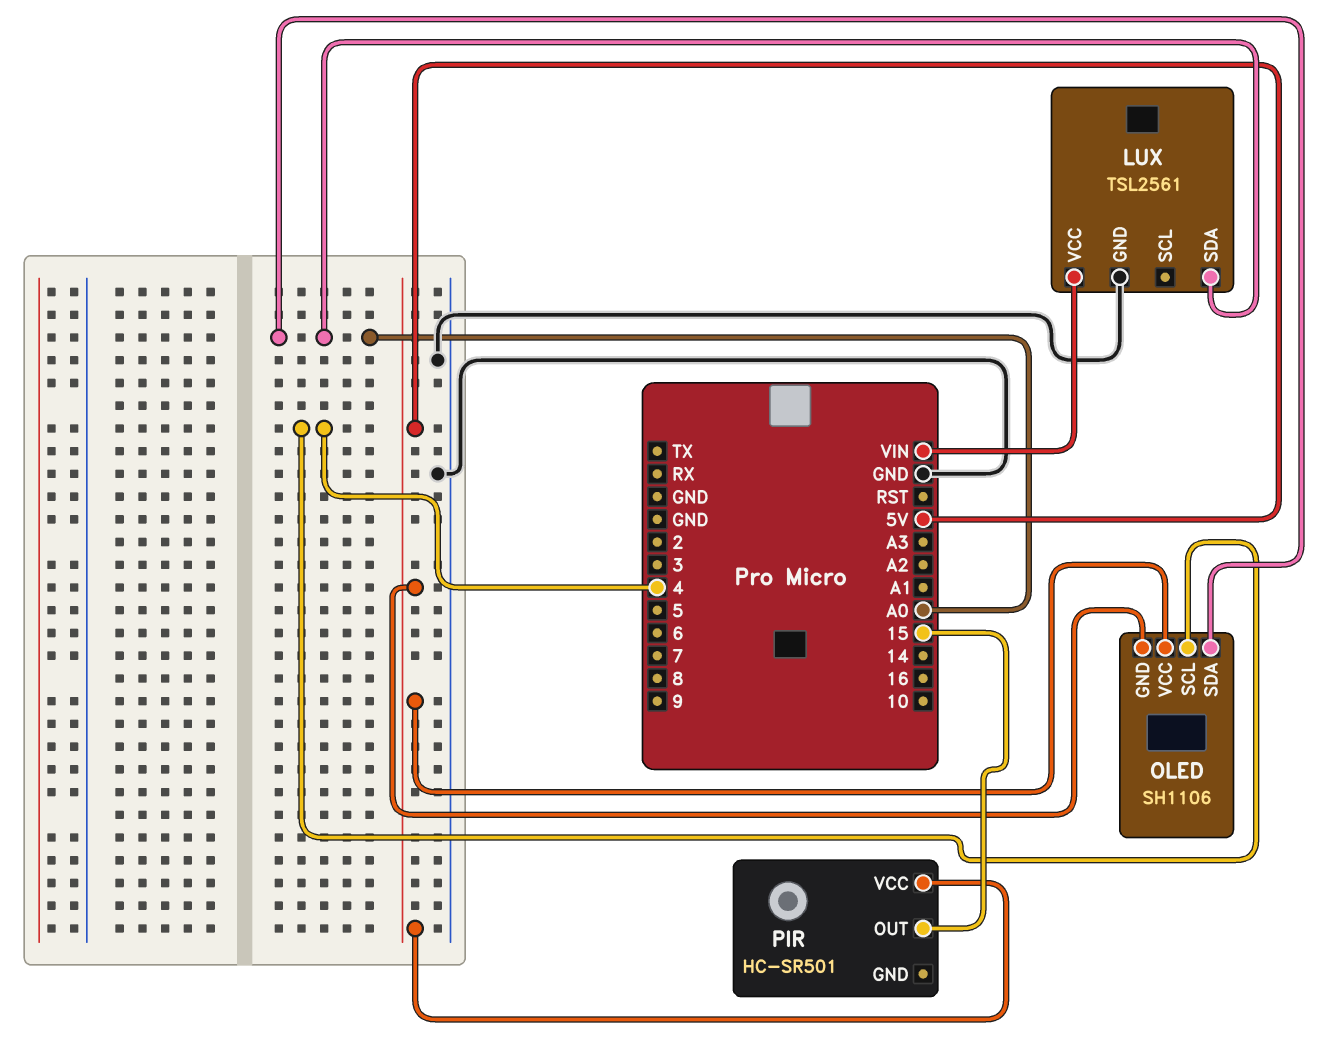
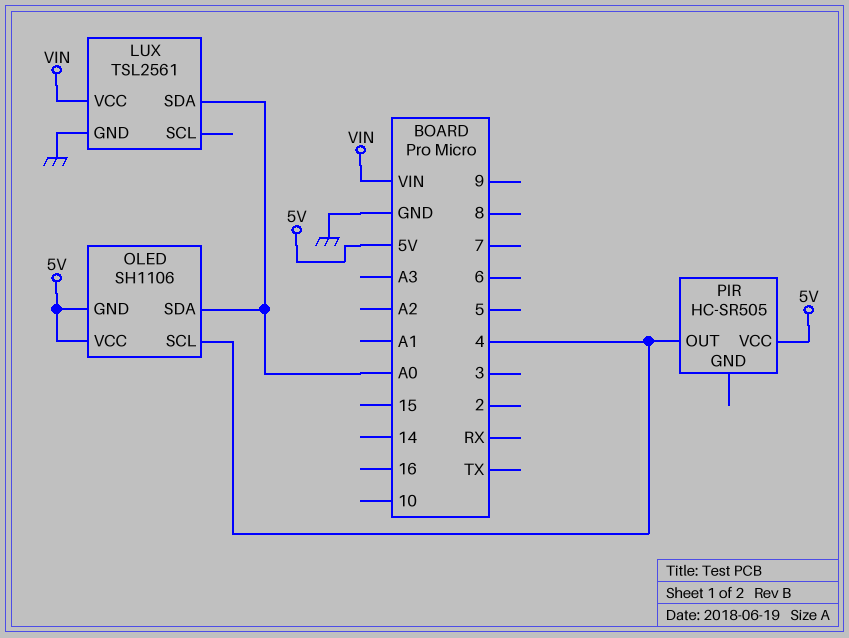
PIR: HC-SR501 -> HC-SR505
PIR pin OUT: 15 -> 4

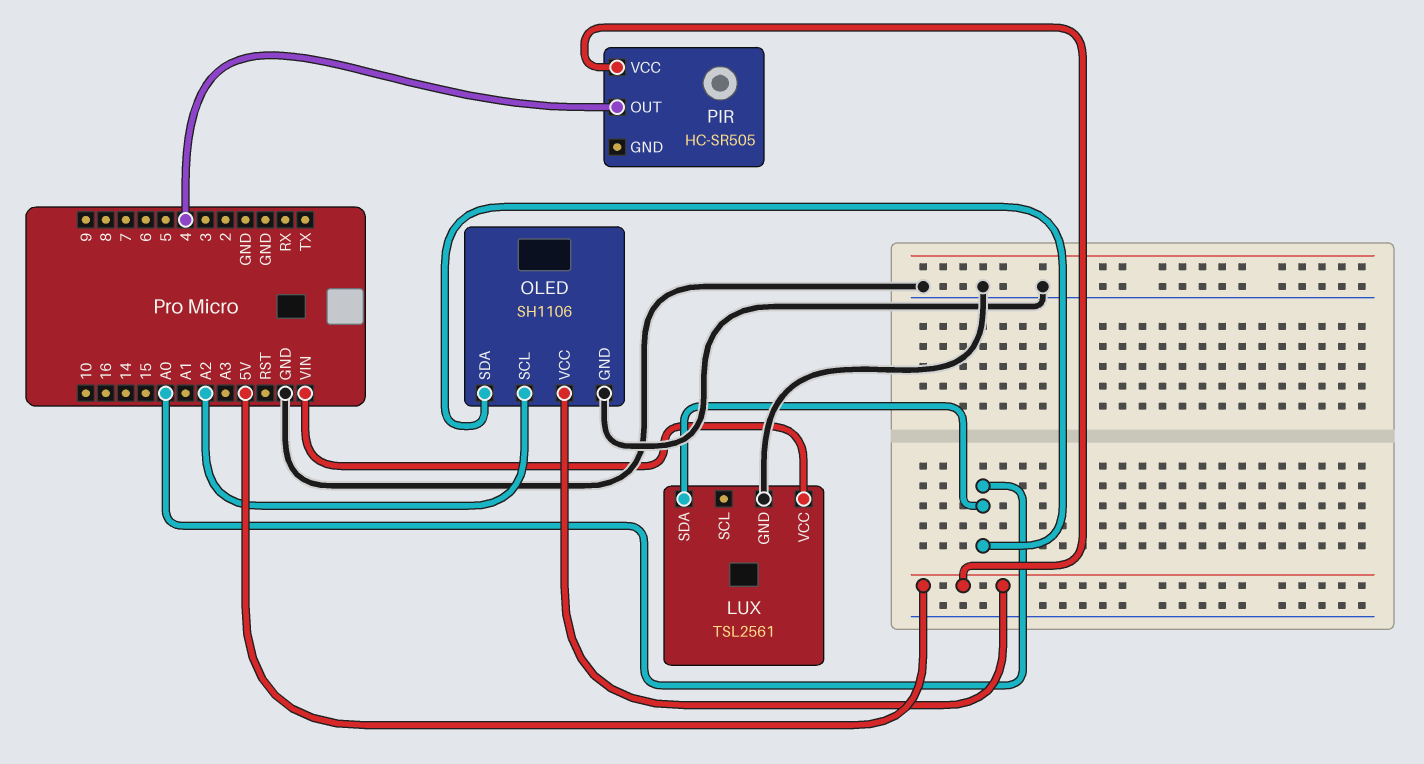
OLED pin GND: 5V -> GND
OLED pin SCL: 4 -> A2

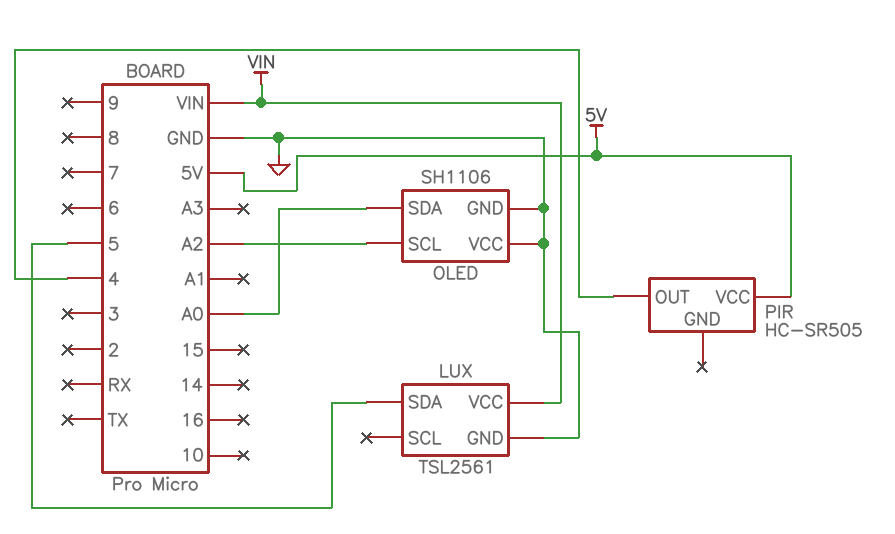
LUX pin SDA: A0 -> 5
OLED pin VCC: 5V -> GND

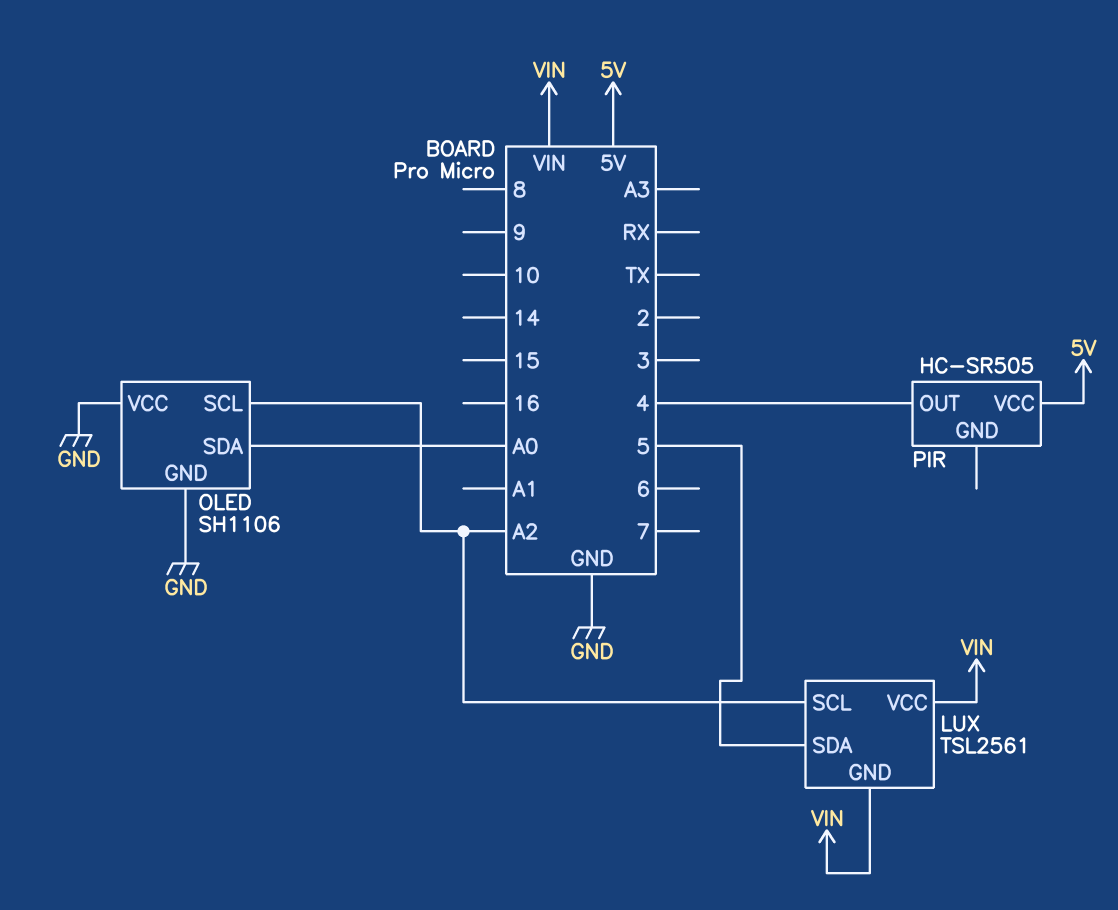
LUX pin GND: GND -> VIN
LUX pin SCL: none -> A2

